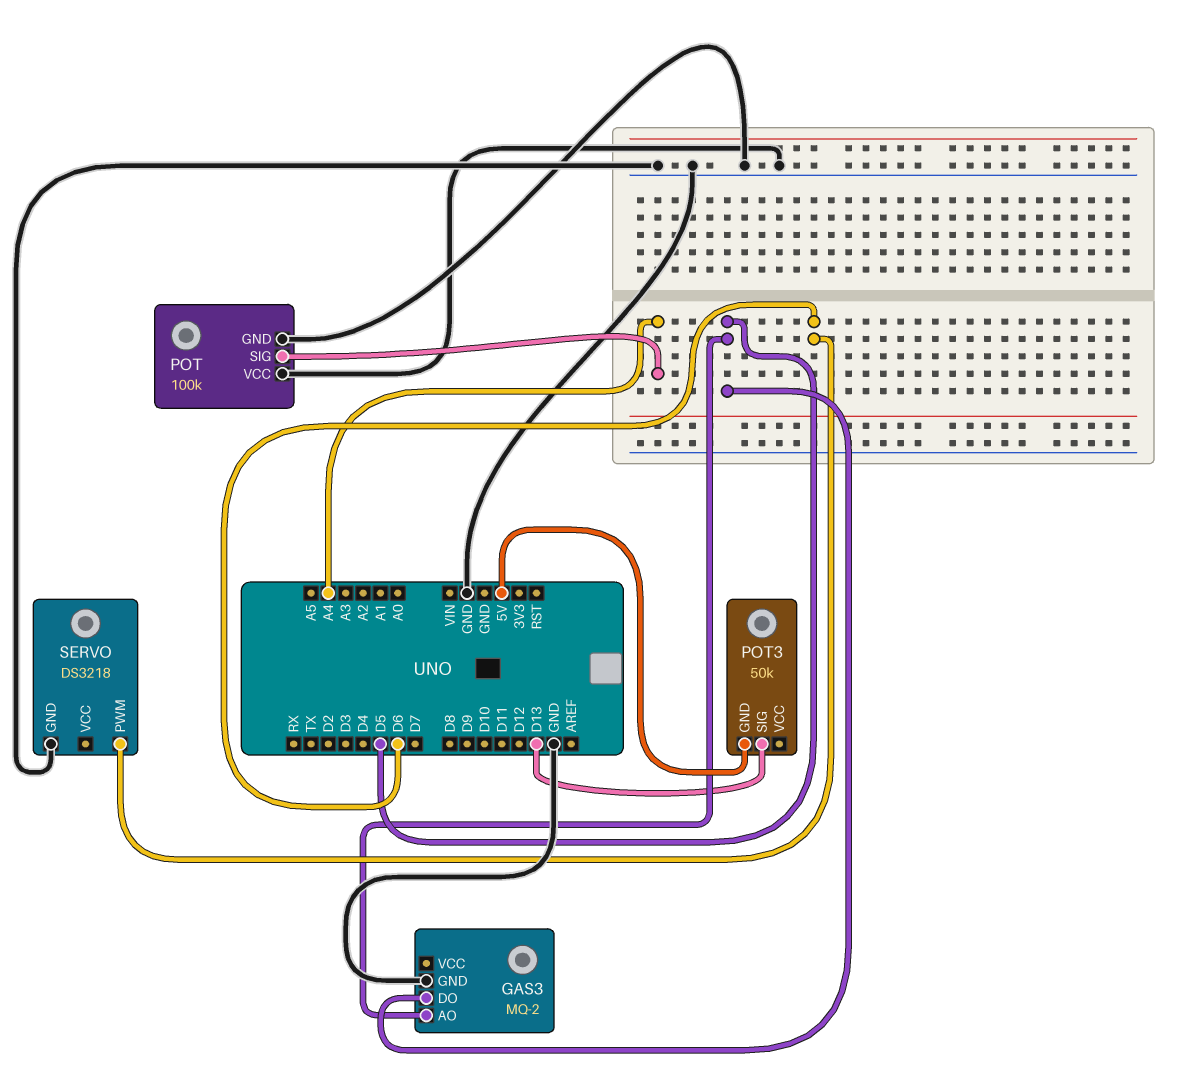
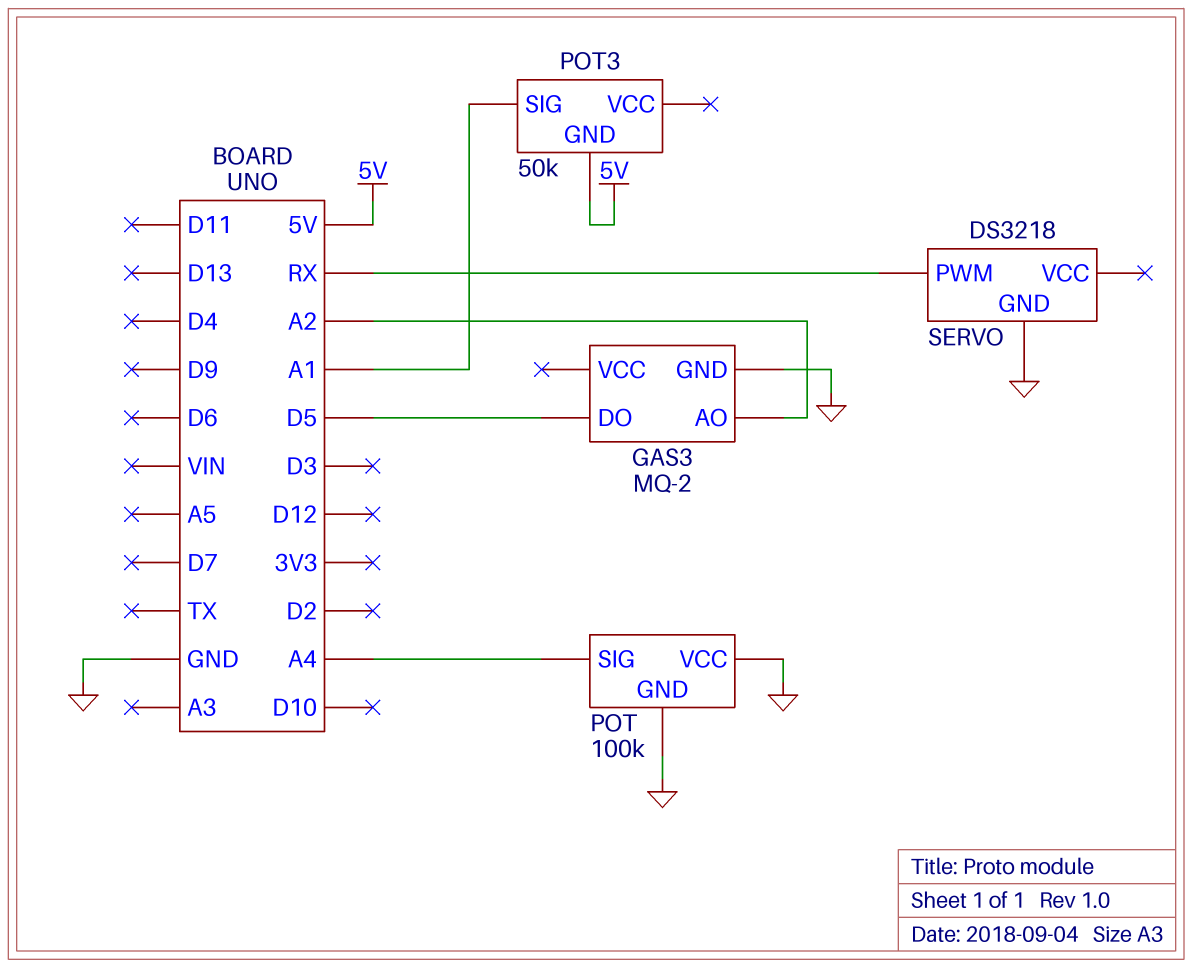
GAS3 pin AO: D5 -> A2
POT3 pin SIG: D13 -> A1
SERVO pin PWM: D6 -> RX

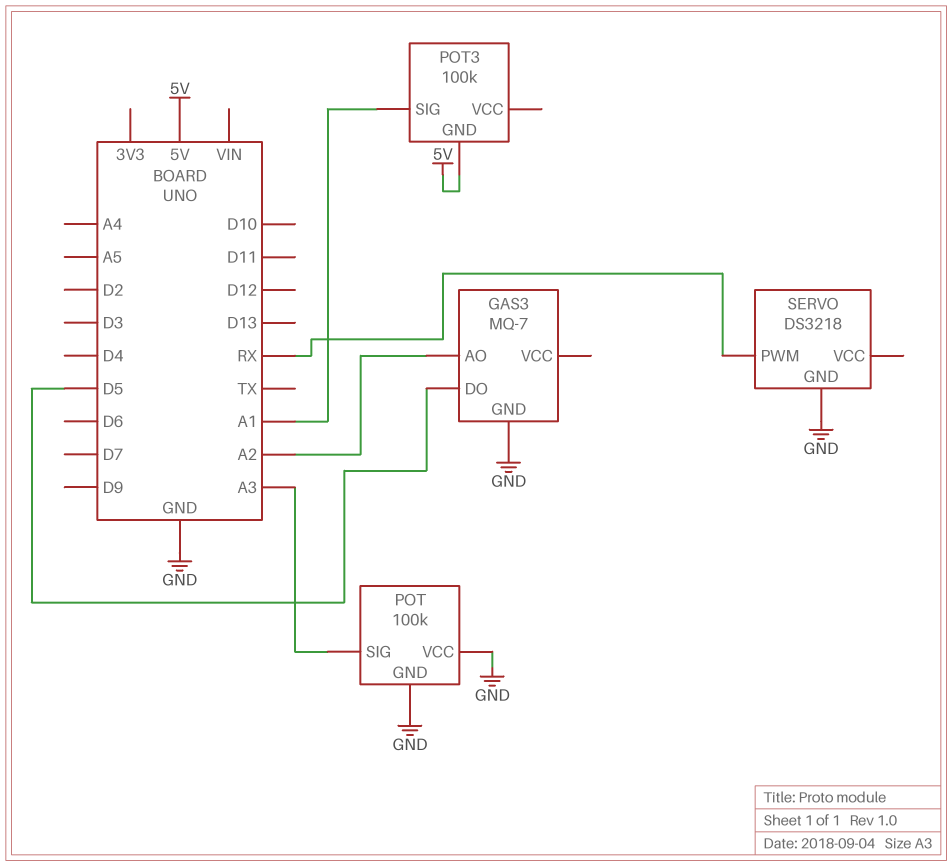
GAS3: MQ-2 -> MQ-7
POT pin SIG: A4 -> A3
POT3: 50k -> 100k

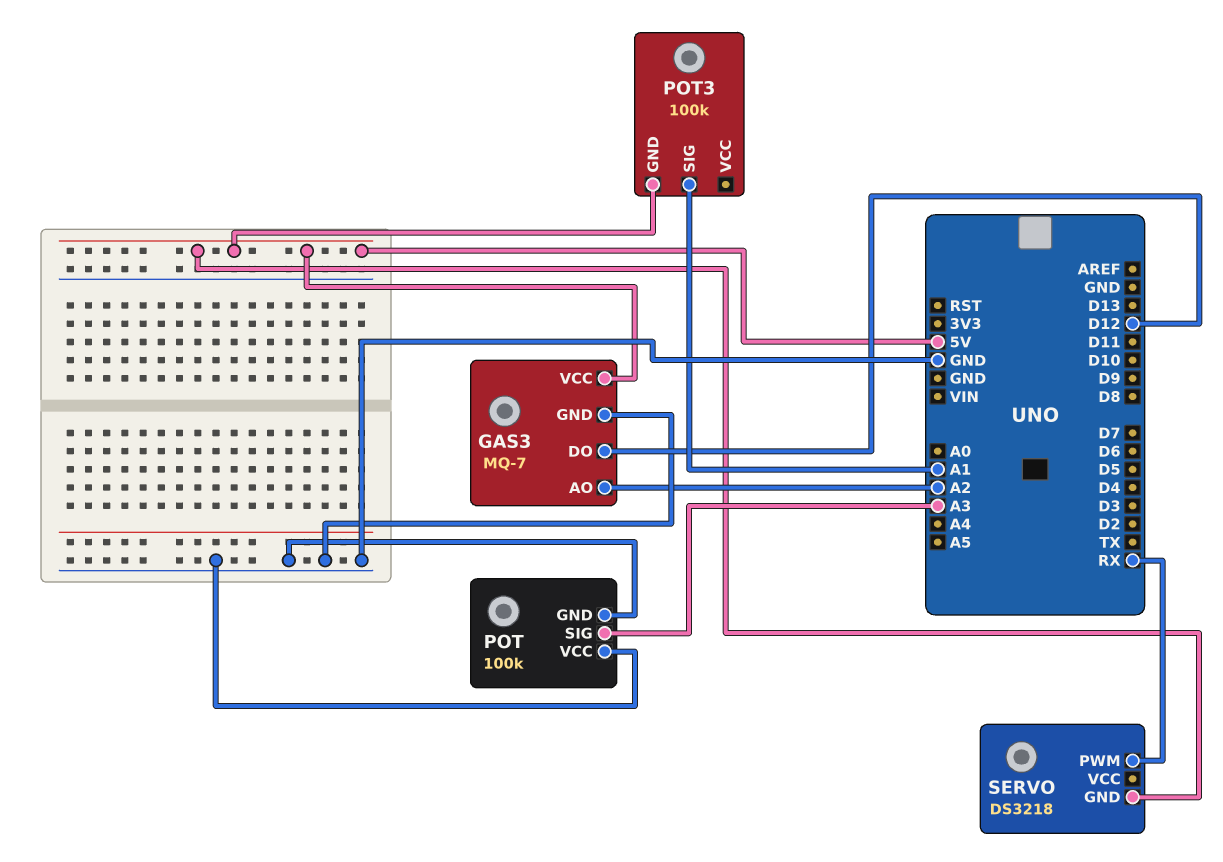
GAS3 pin DO: D5 -> D12
GAS3 pin VCC: none -> 5V
SERVO pin GND: GND -> 5V

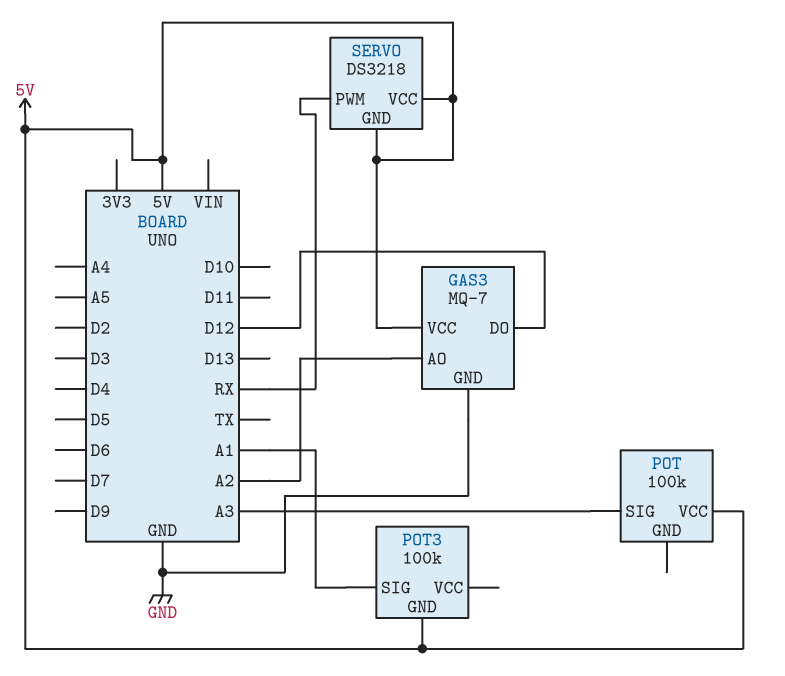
POT pin GND: GND -> none
POT pin VCC: GND -> 5V
SERVO pin VCC: none -> 5V

